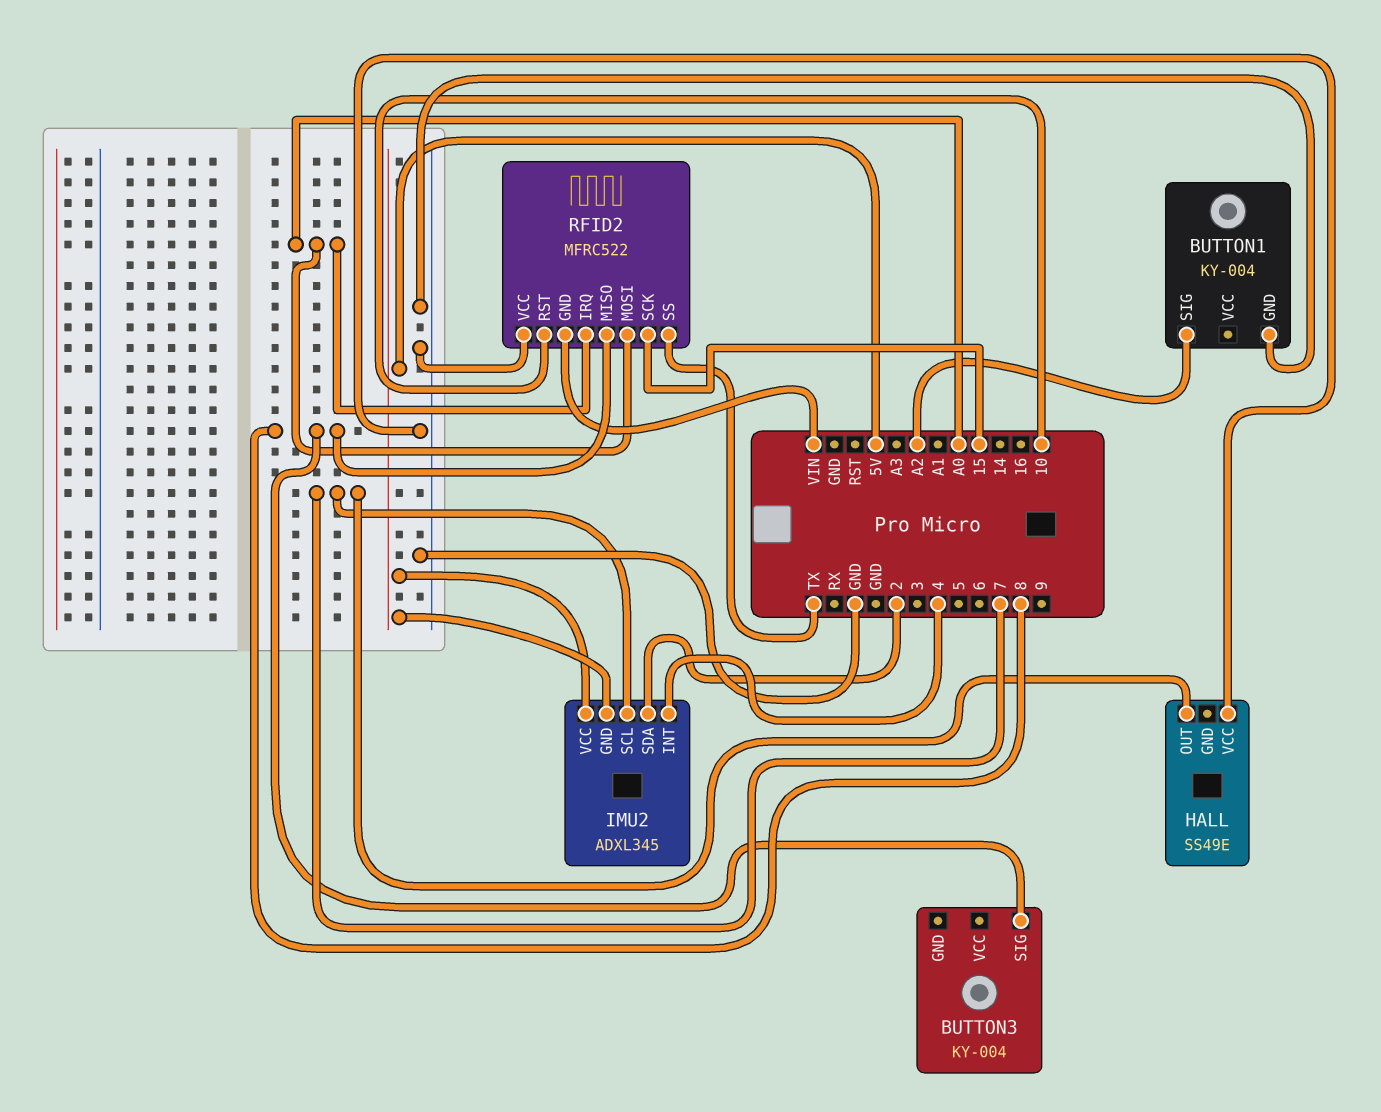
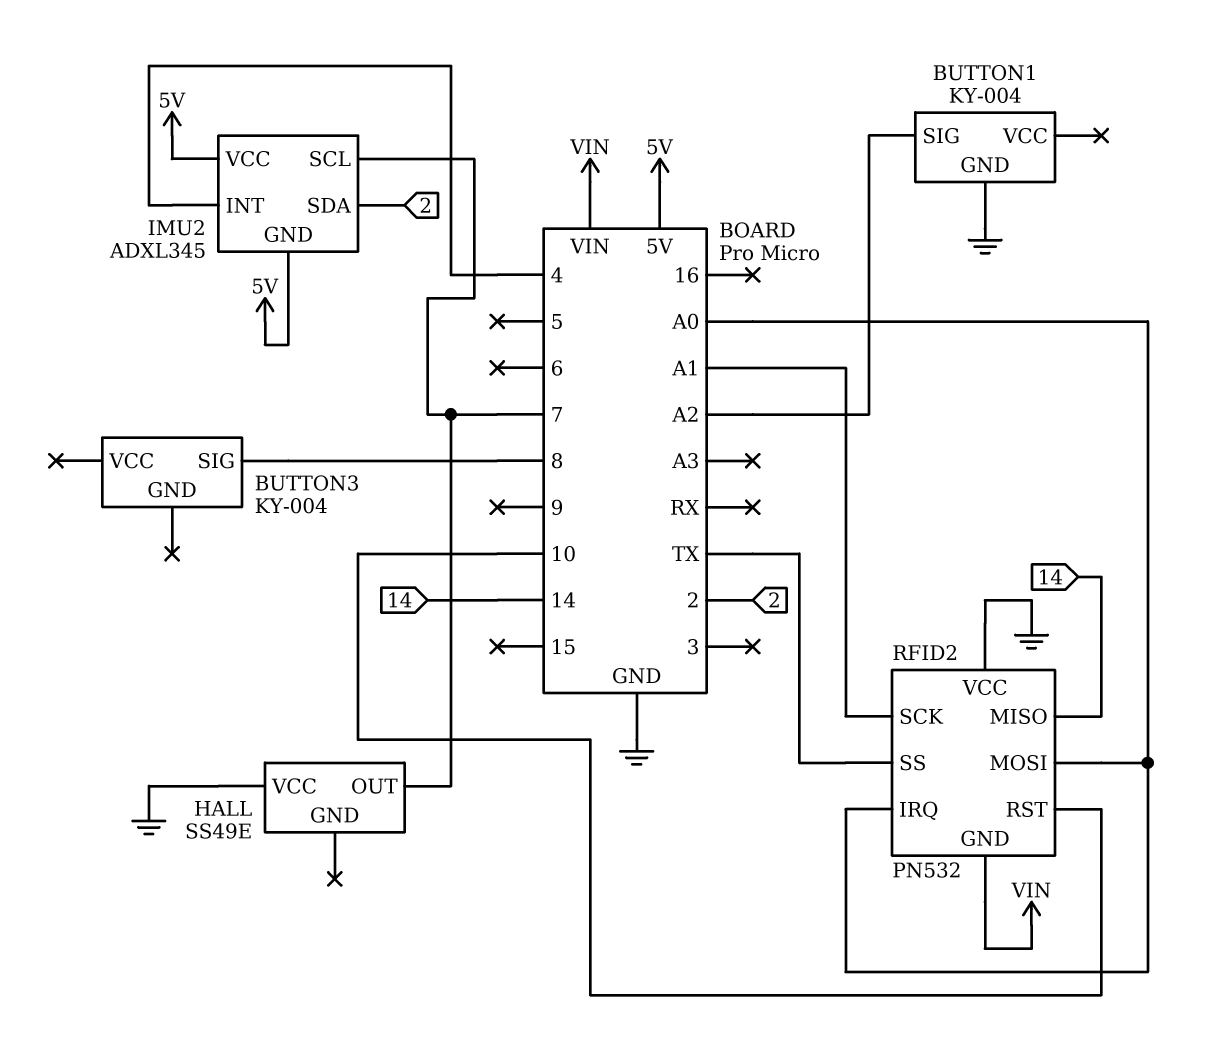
RFID2: MFRC522 -> PN532
RFID2 pin MISO: 8 -> 14
RFID2 pin SCK: 15 -> A1

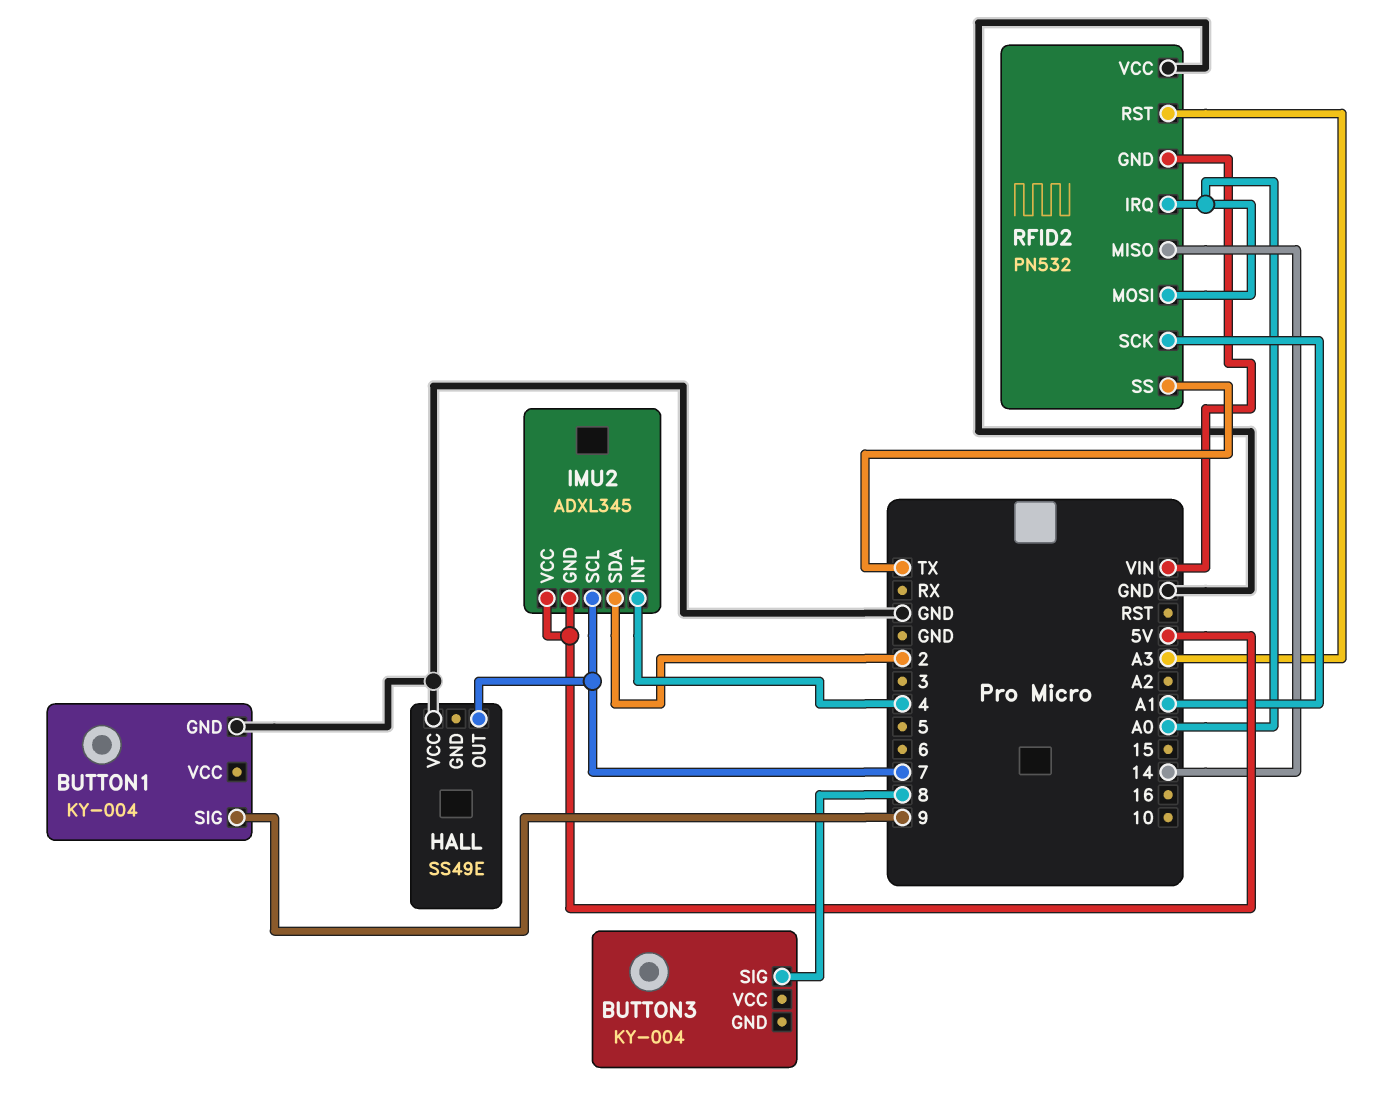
BUTTON1 pin SIG: A2 -> 9
RFID2 pin RST: 10 -> A3

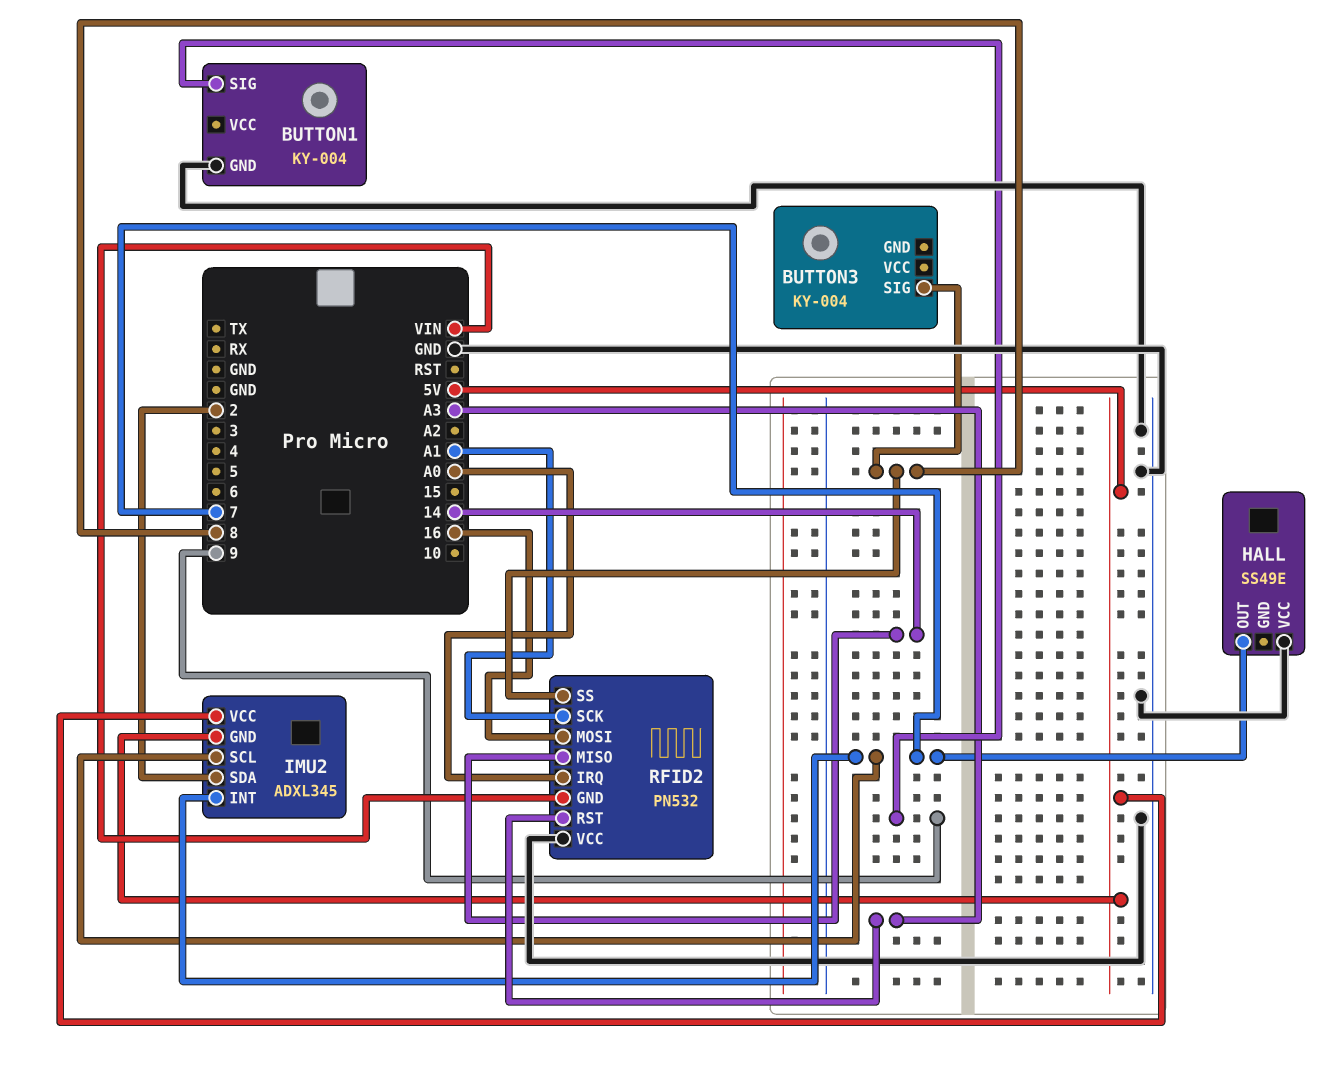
IMU2 pin INT: 4 -> 7
RFID2 pin MOSI: A0 -> 16
RFID2 pin SS: TX -> 8

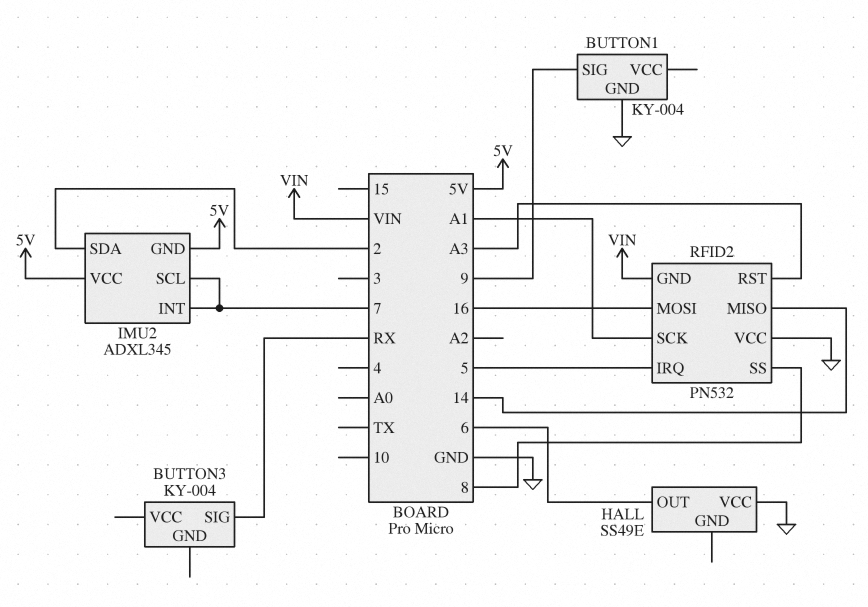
BUTTON3 pin SIG: 8 -> RX
HALL pin OUT: 7 -> 6
RFID2 pin IRQ: A0 -> 5

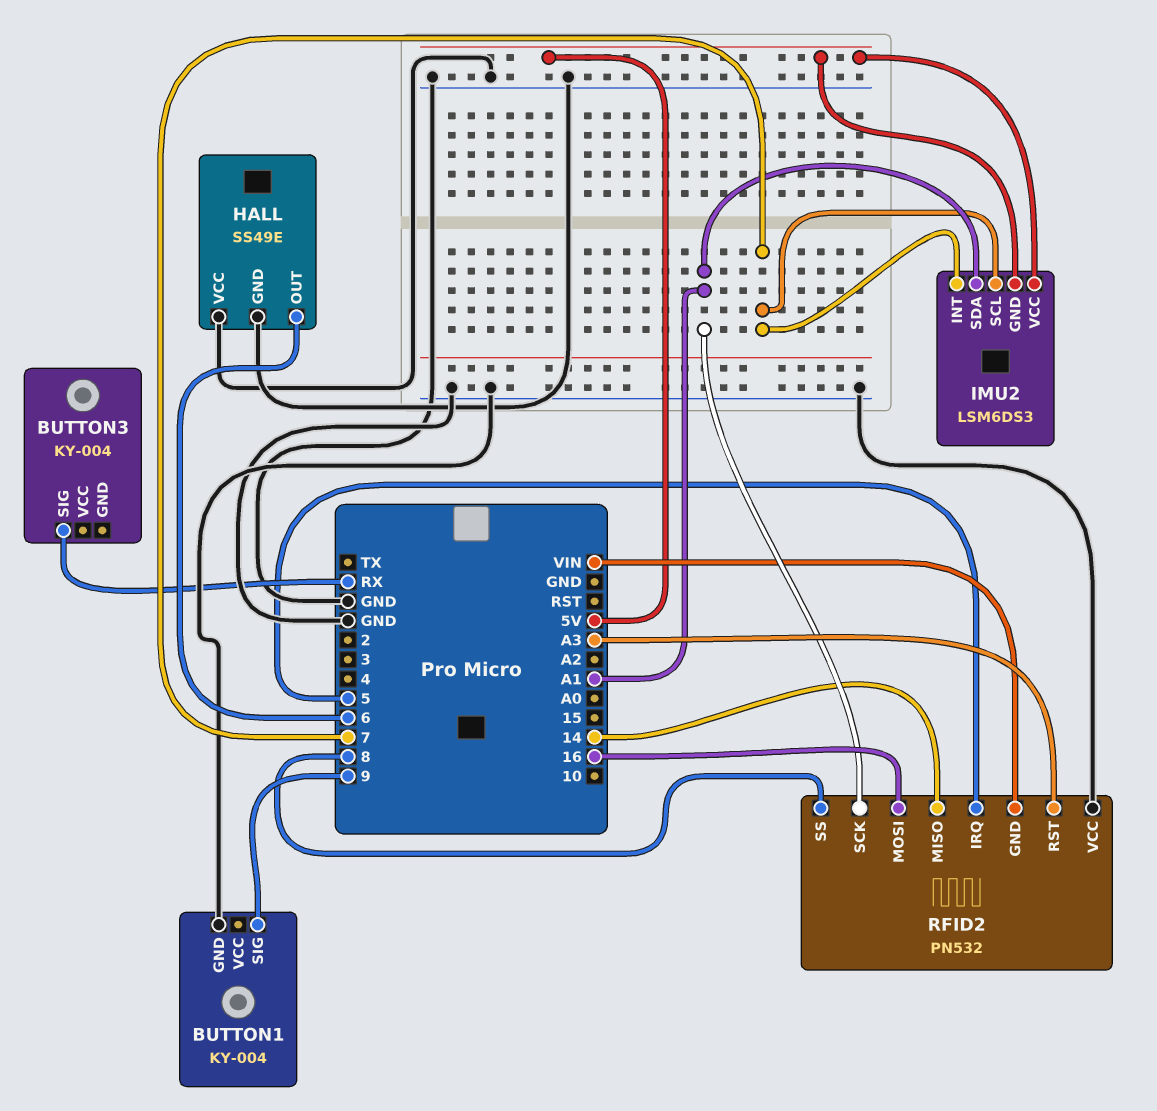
HALL pin GND: none -> GND
IMU2: ADXL345 -> LSM6DS3
IMU2 pin SDA: 2 -> A1

